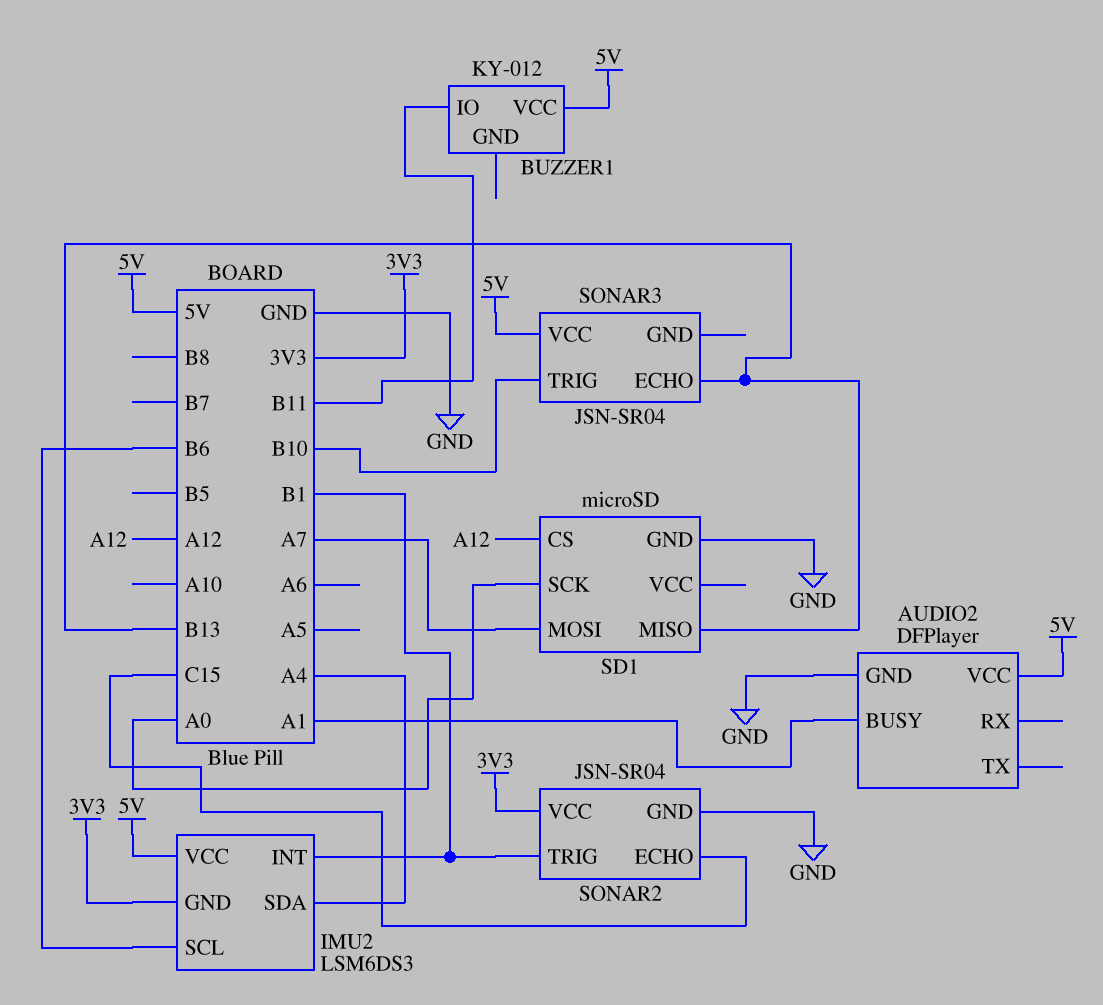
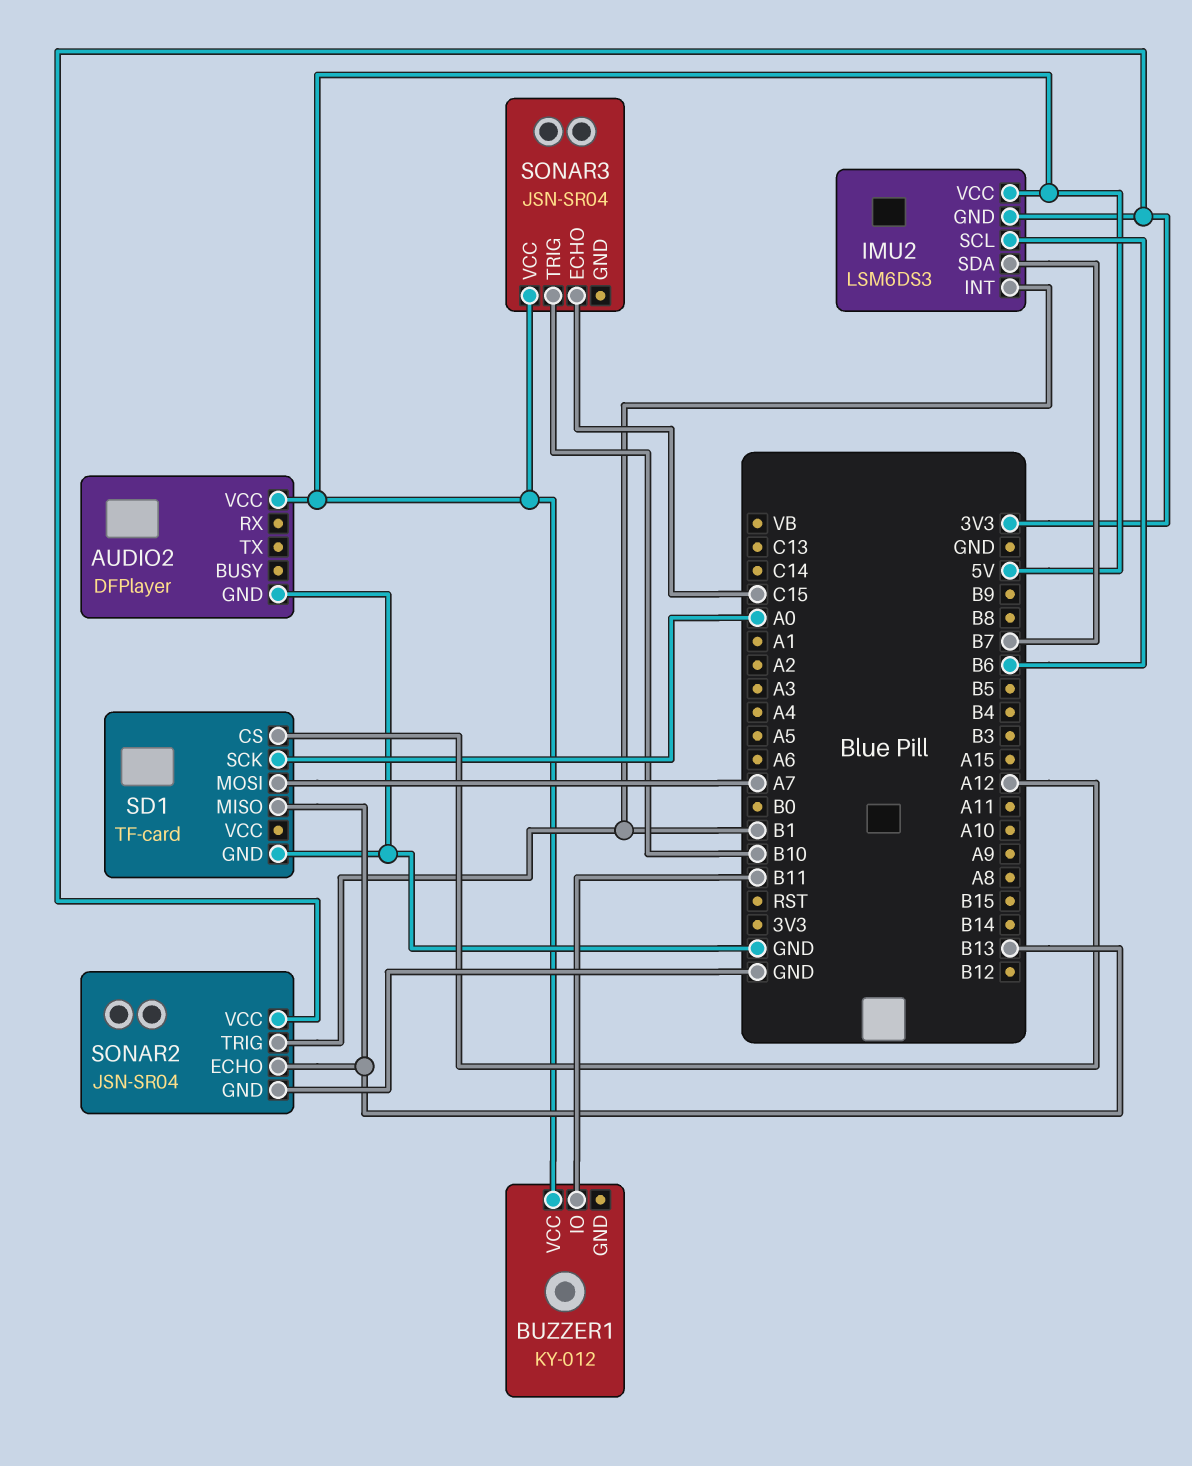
AUDIO2 pin BUSY: A1 -> none
IMU2 pin SDA: A4 -> B7
SD1: microSD -> TF-card
SONAR2 pin ECHO: C15 -> B13
SONAR3 pin ECHO: B13 -> C15

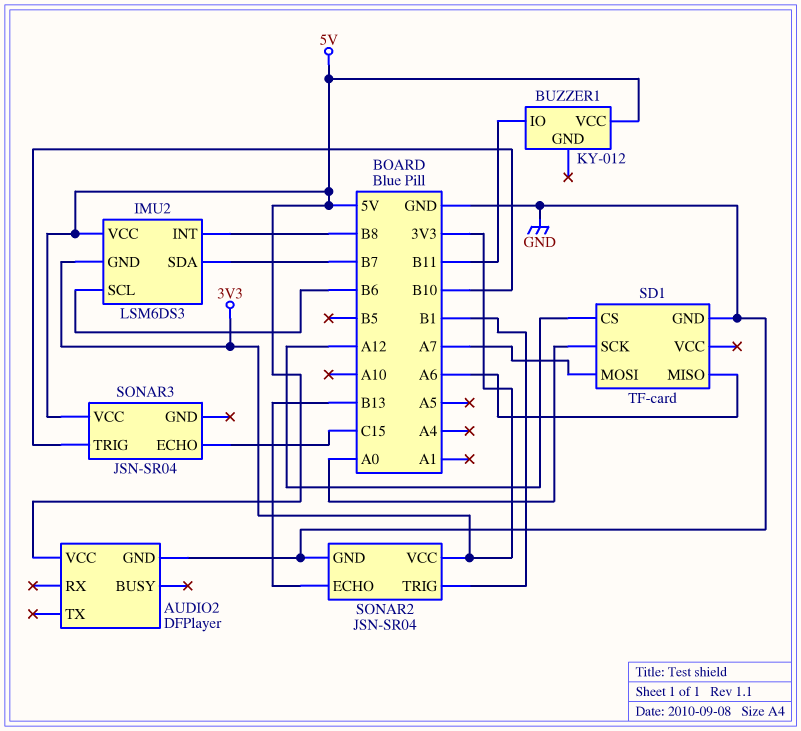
IMU2 pin INT: B1 -> B8
SD1 pin MISO: B13 -> A6

